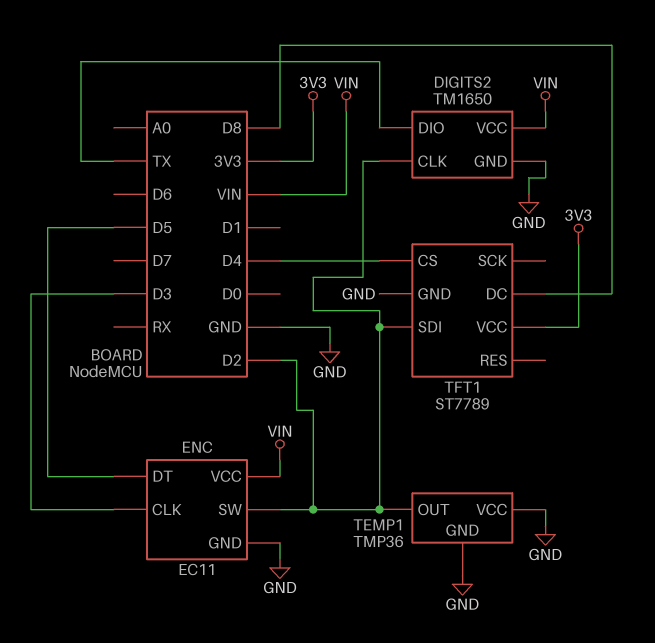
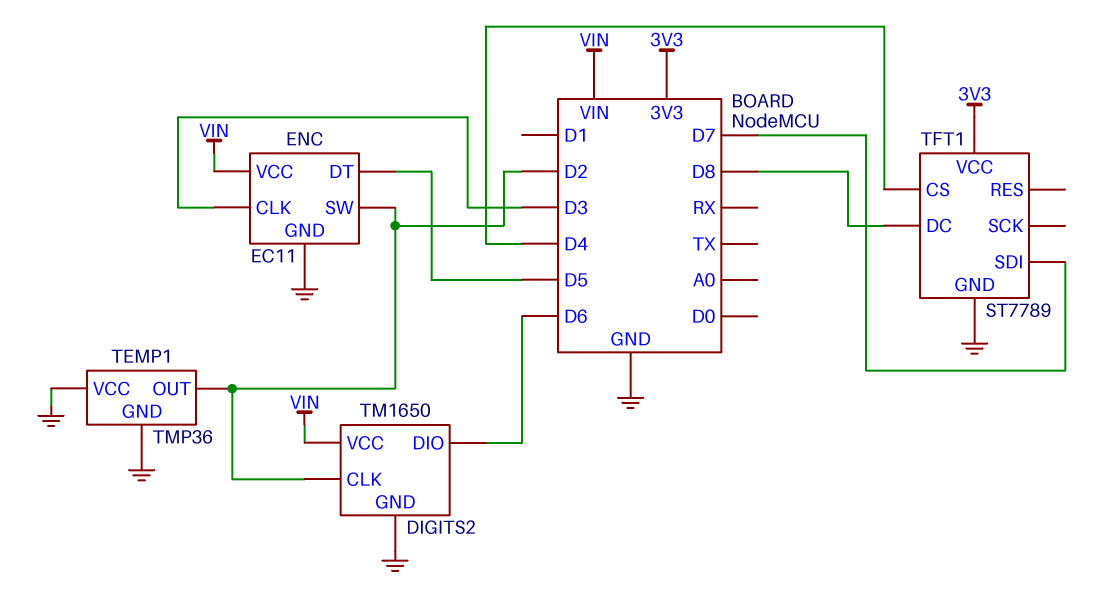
DIGITS2 pin DIO: TX -> D6
TFT1 pin SDI: D2 -> D7

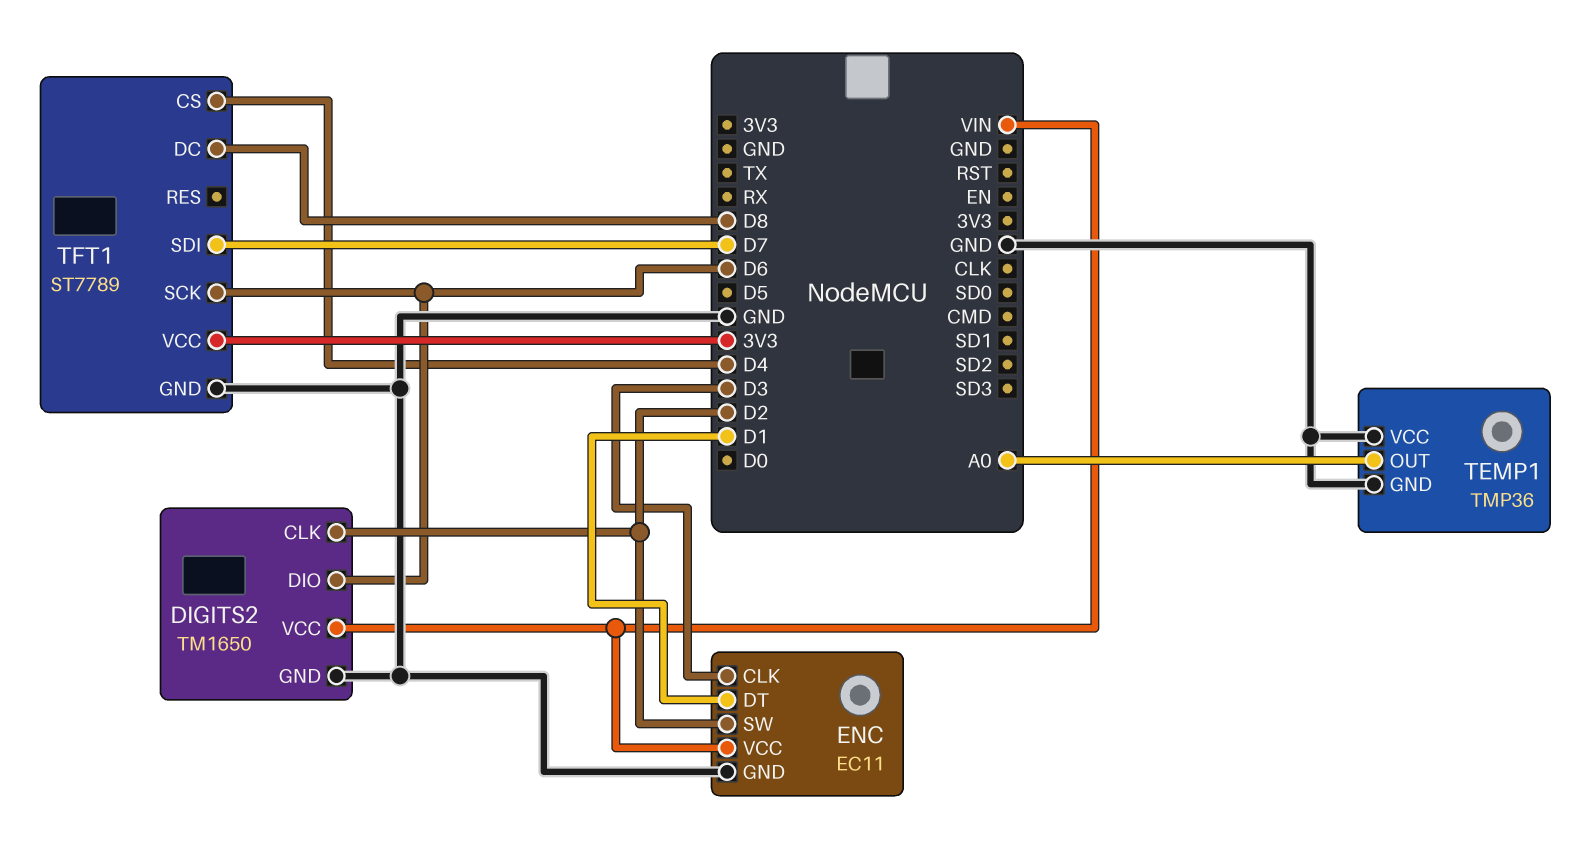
ENC pin DT: D5 -> D1
TEMP1 pin OUT: D2 -> A0
TFT1 pin SCK: none -> D6

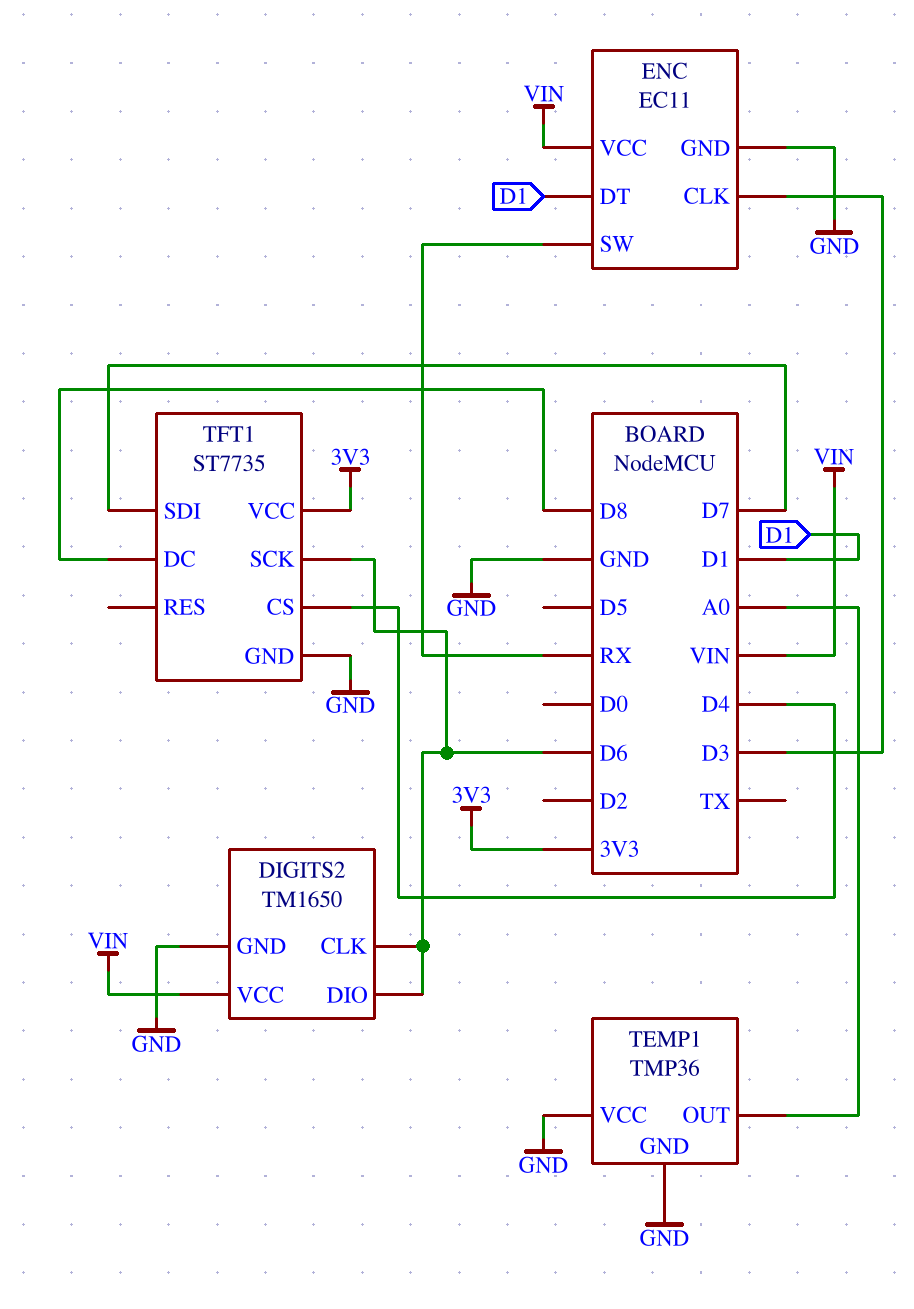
DIGITS2 pin CLK: D2 -> D6
ENC pin SW: D2 -> RX
TFT1: ST7789 -> ST7735

